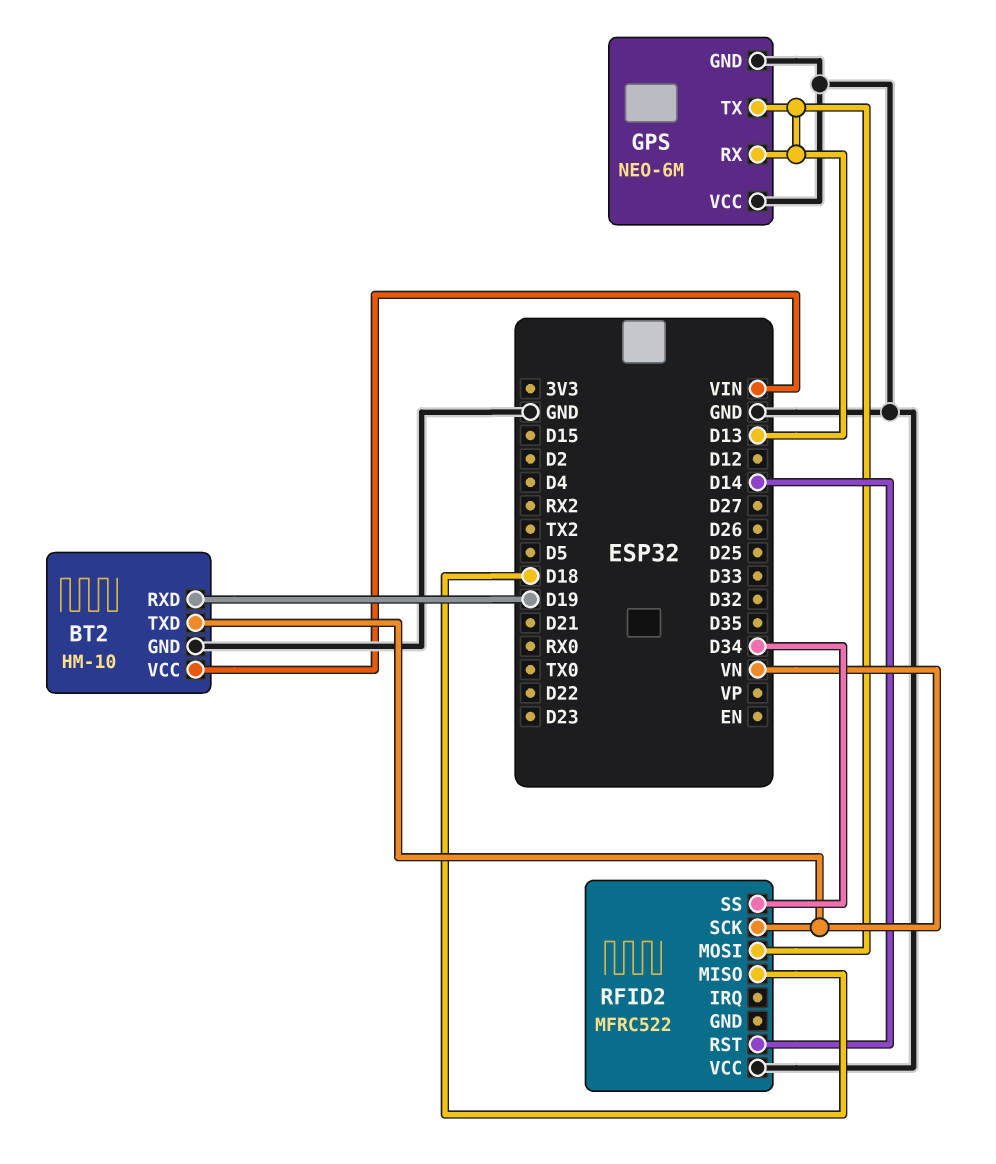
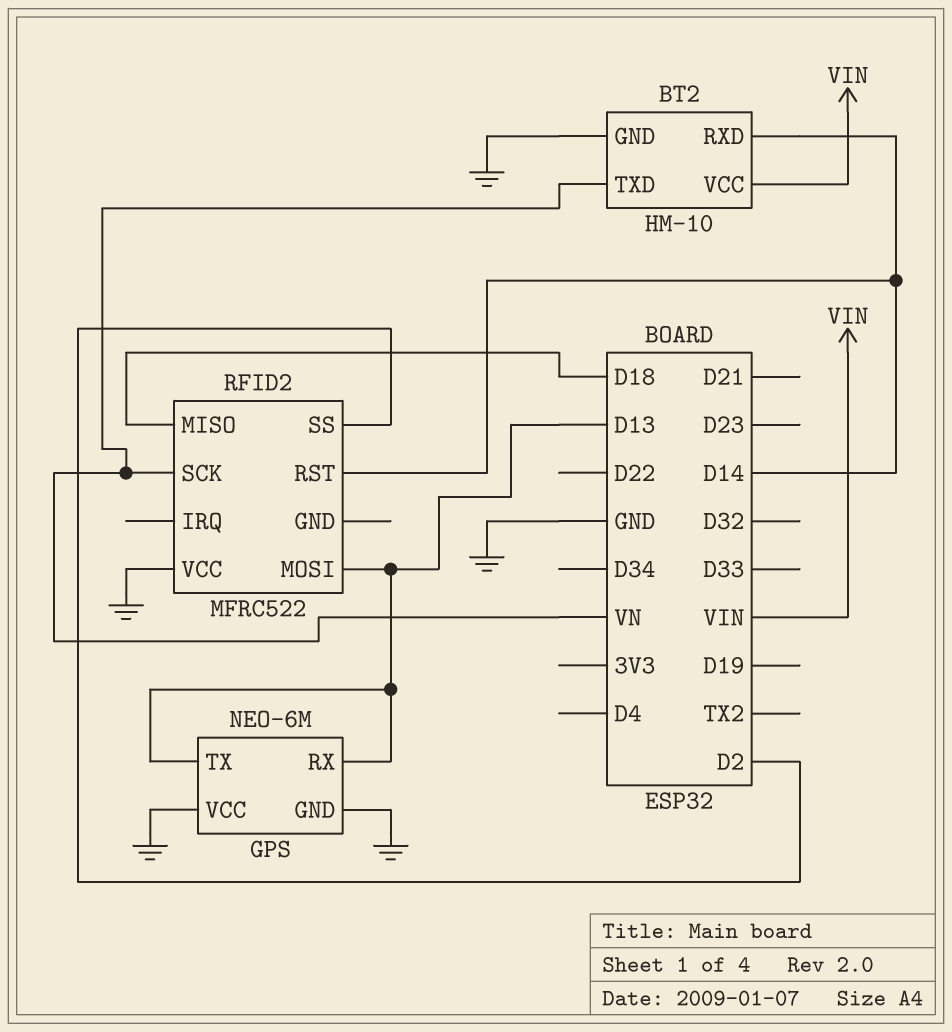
BT2 pin RXD: D19 -> D14
RFID2 pin SS: D34 -> D2

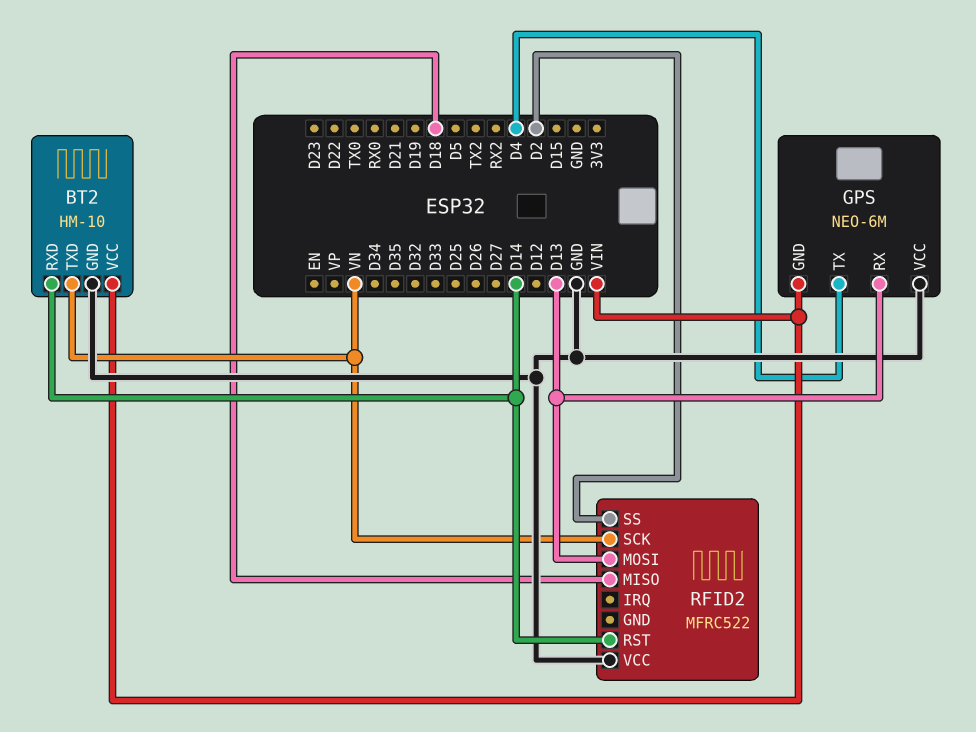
GPS pin GND: GND -> VIN
GPS pin TX: D13 -> D4

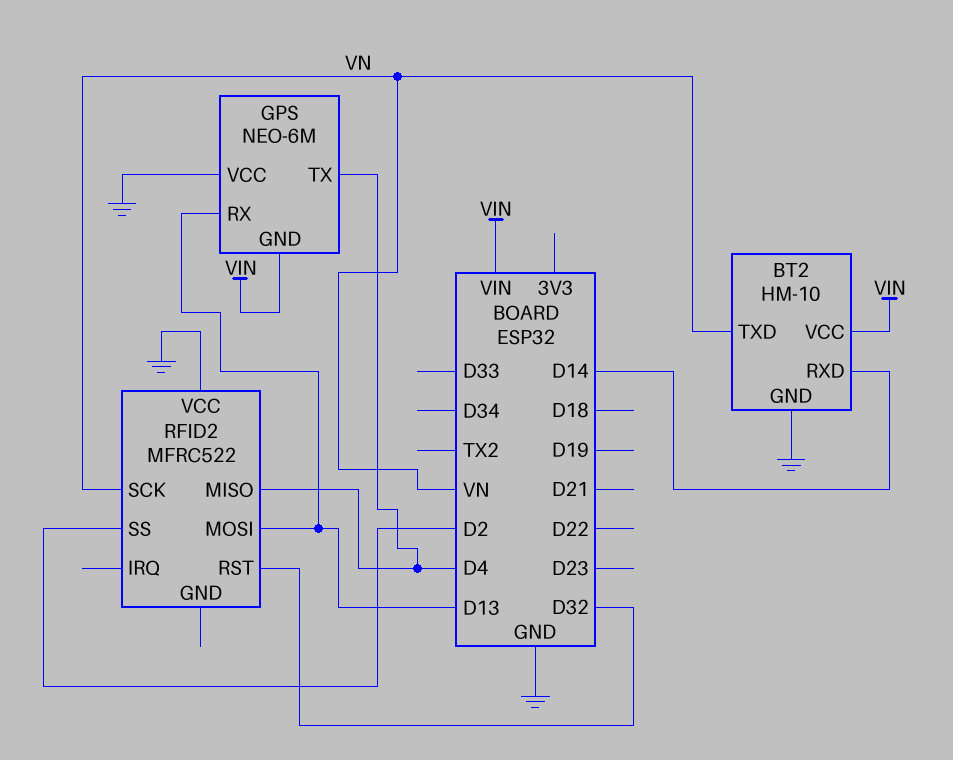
RFID2 pin MISO: D18 -> D4
RFID2 pin RST: D14 -> D32

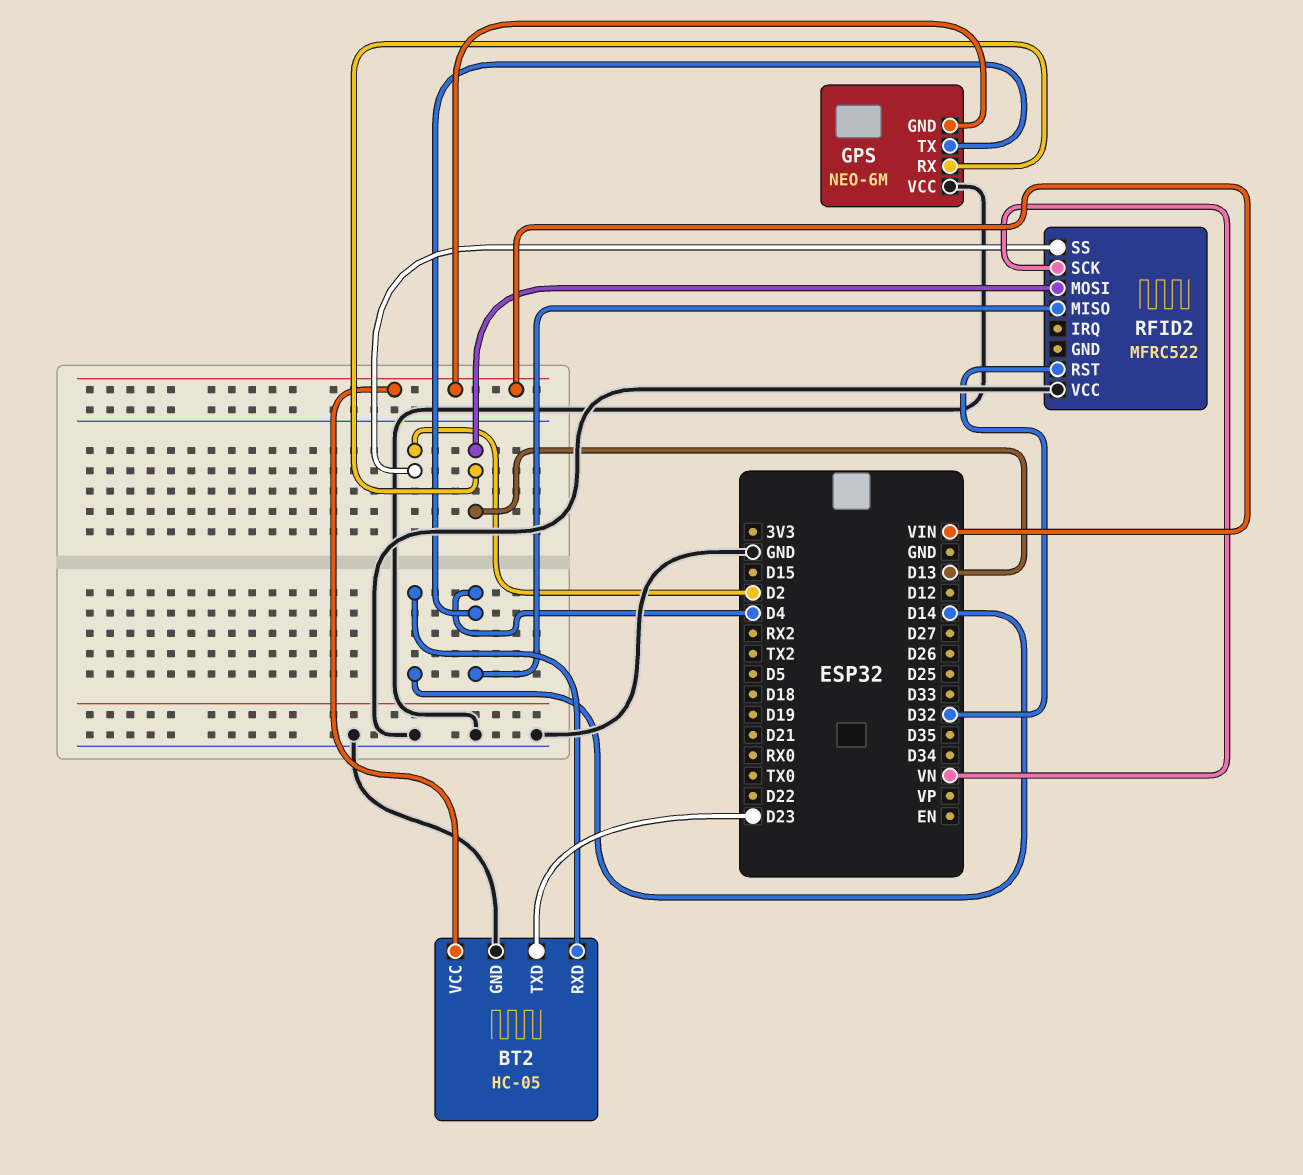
BT2: HM-10 -> HC-05
BT2 pin TXD: VN -> D23

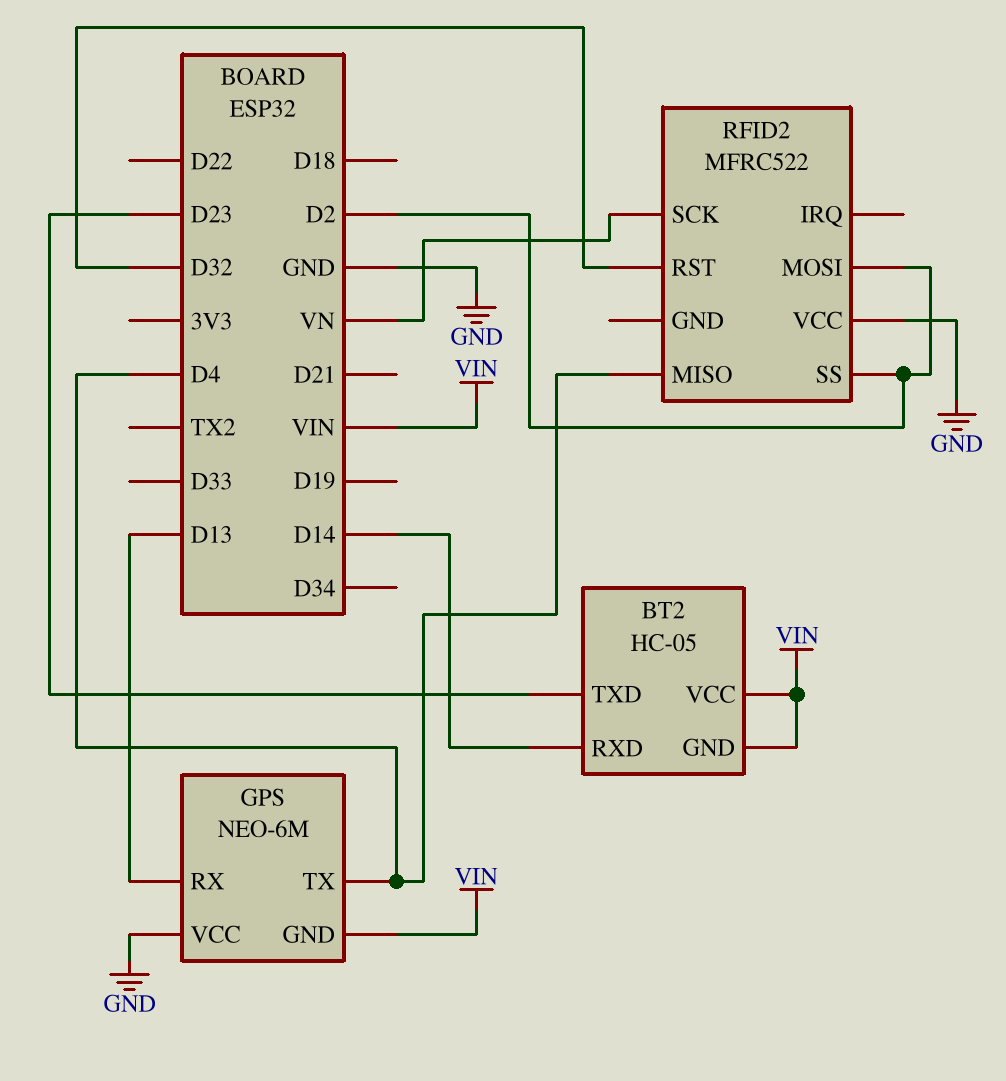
BT2 pin GND: GND -> VIN
RFID2 pin MOSI: D13 -> D2

